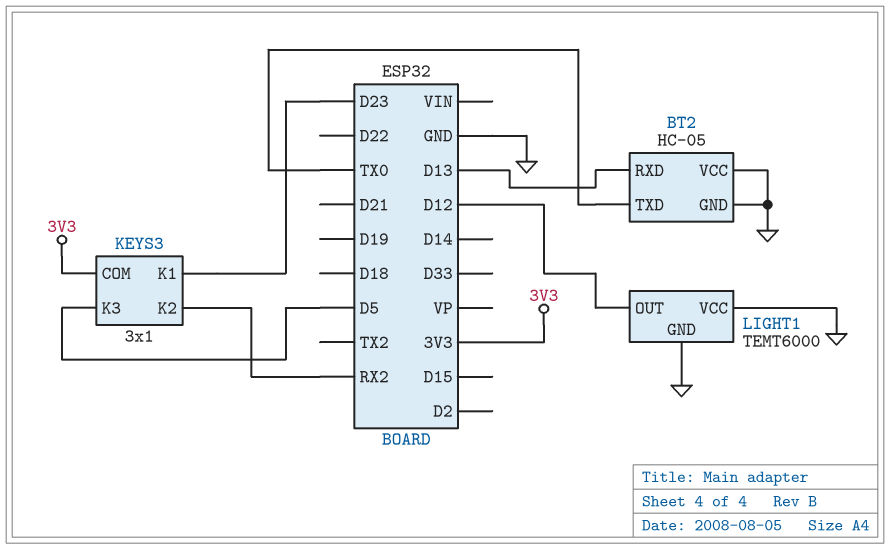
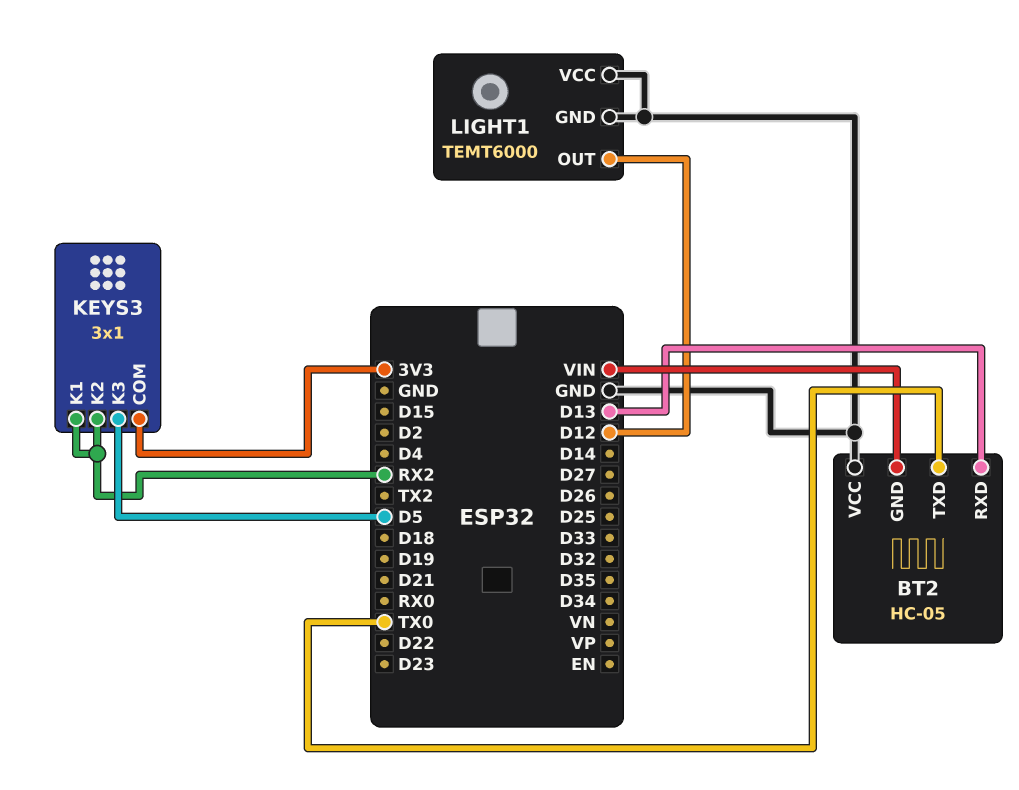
BT2 pin GND: GND -> VIN
KEYS3 pin K1: D23 -> RX2

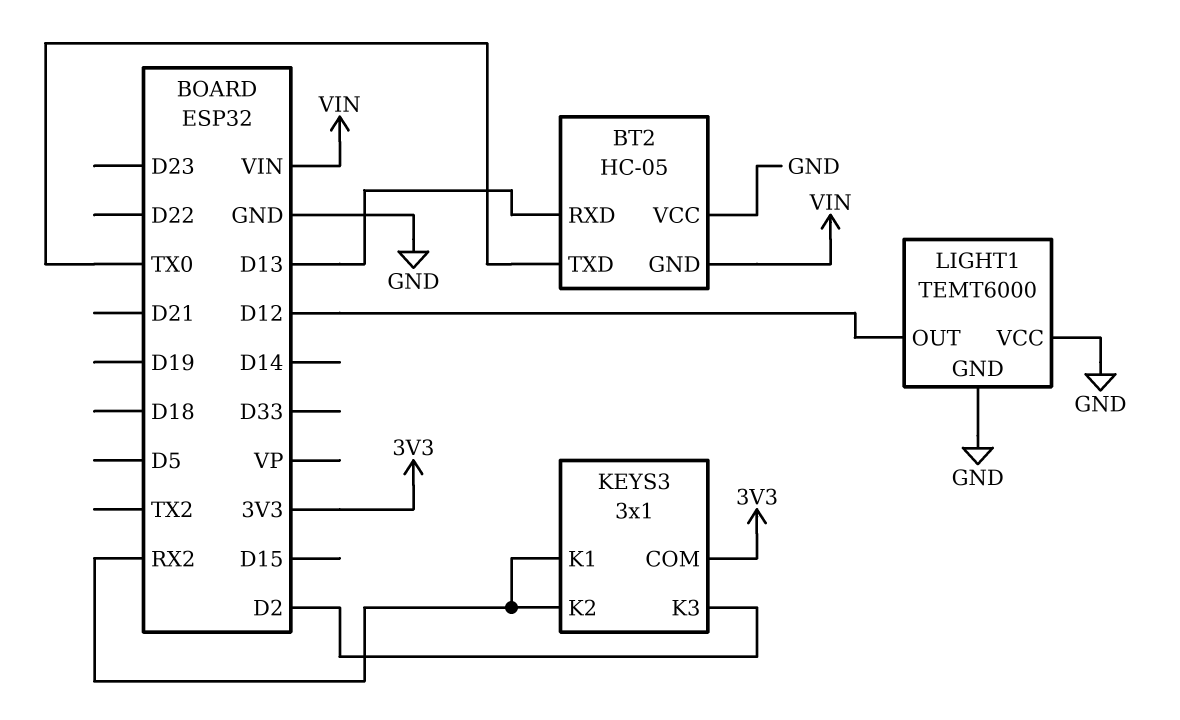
KEYS3 pin K3: D5 -> D2

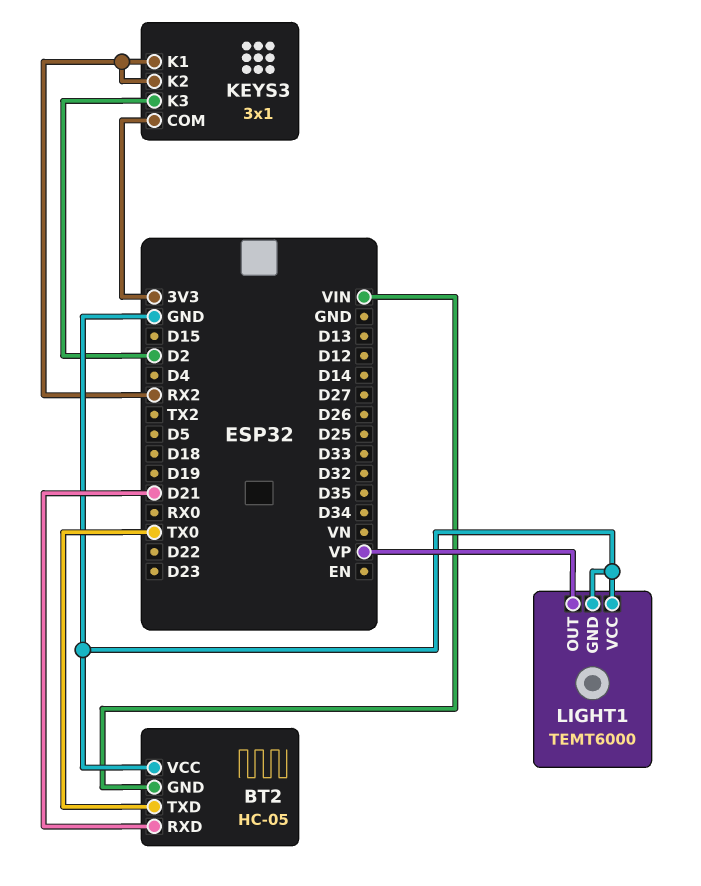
BT2 pin RXD: D13 -> D21
LIGHT1 pin OUT: D12 -> VP

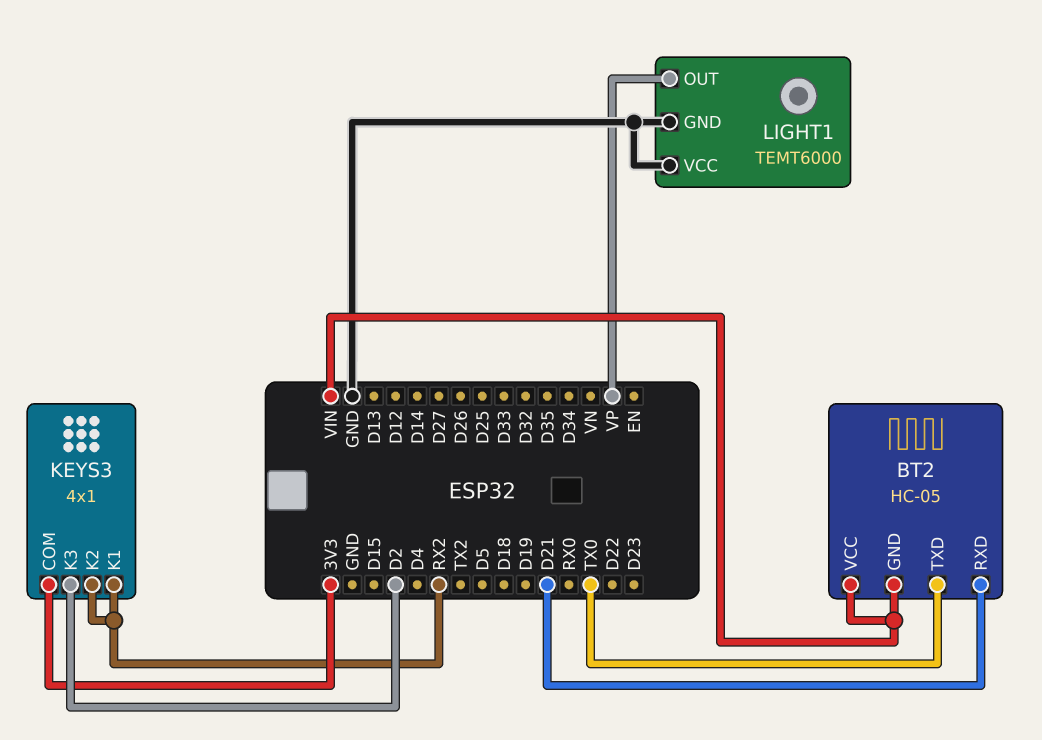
BT2 pin VCC: GND -> VIN
KEYS3: 3x1 -> 4x1

